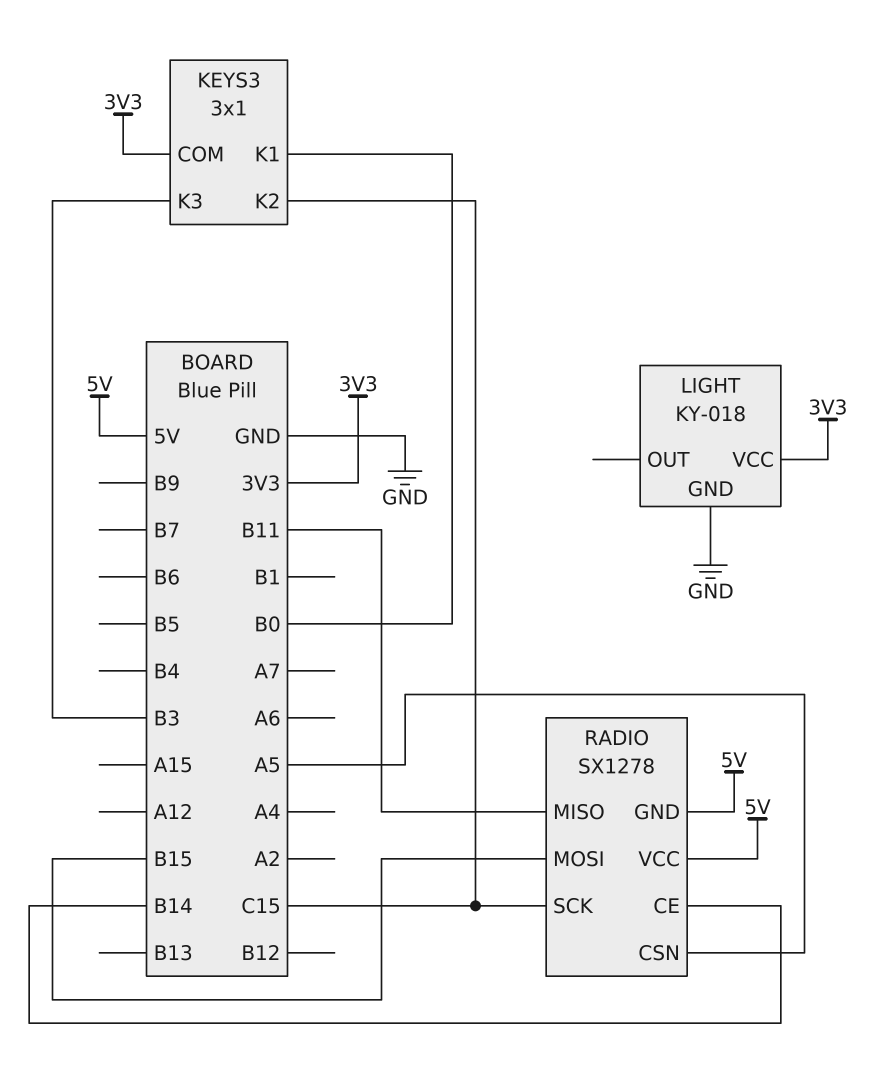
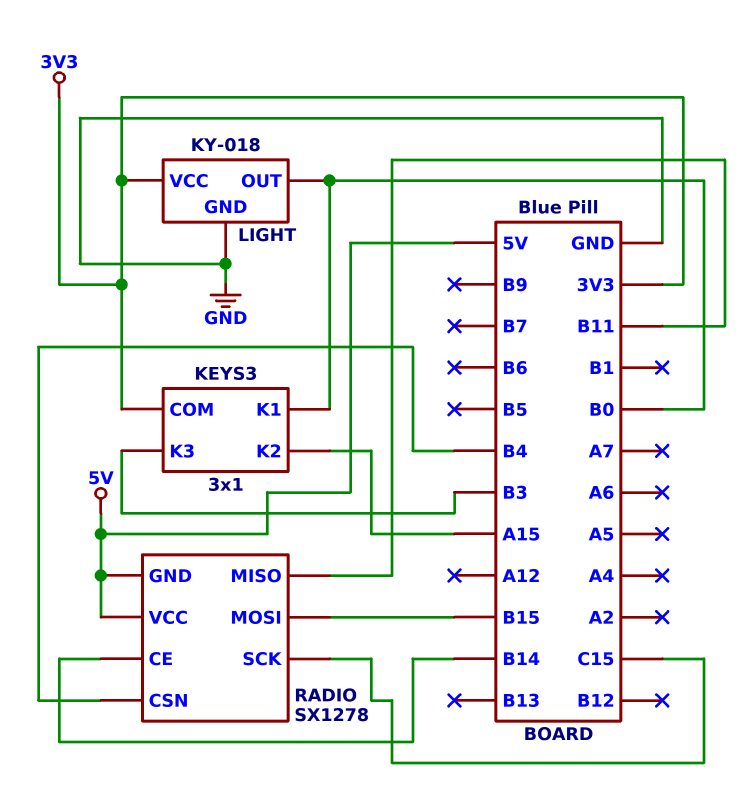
KEYS3 pin K2: C15 -> A15
LIGHT pin OUT: none -> B0
RADIO pin CSN: A5 -> B4

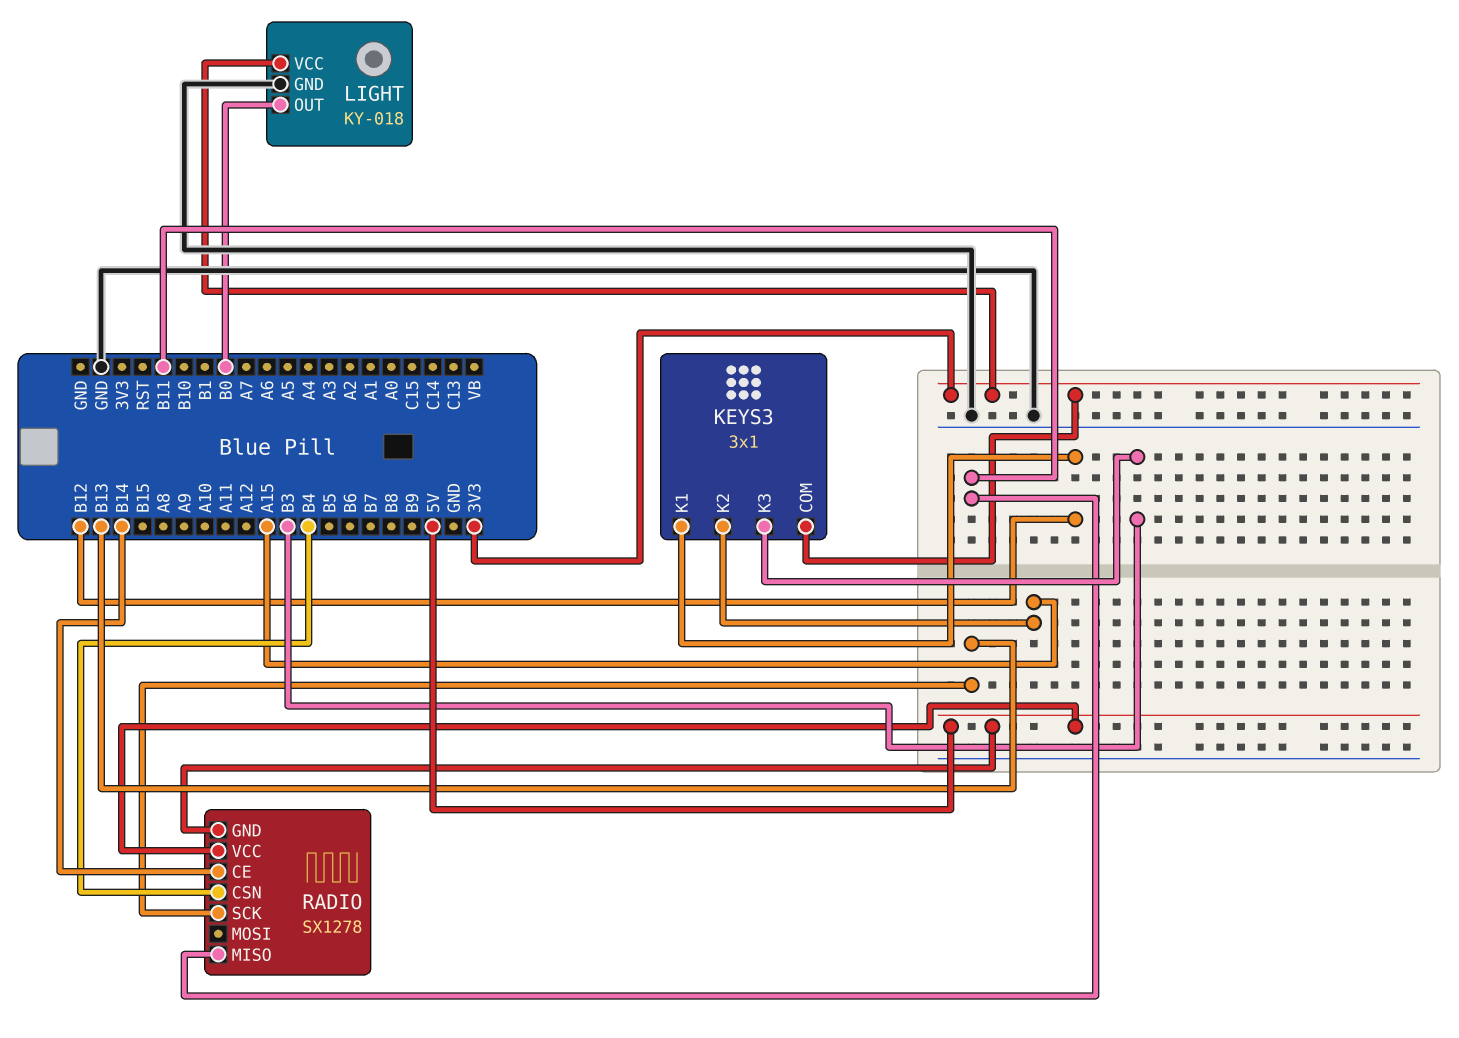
KEYS3 pin K1: B0 -> B12
RADIO pin MOSI: B15 -> none
RADIO pin SCK: C15 -> B13

